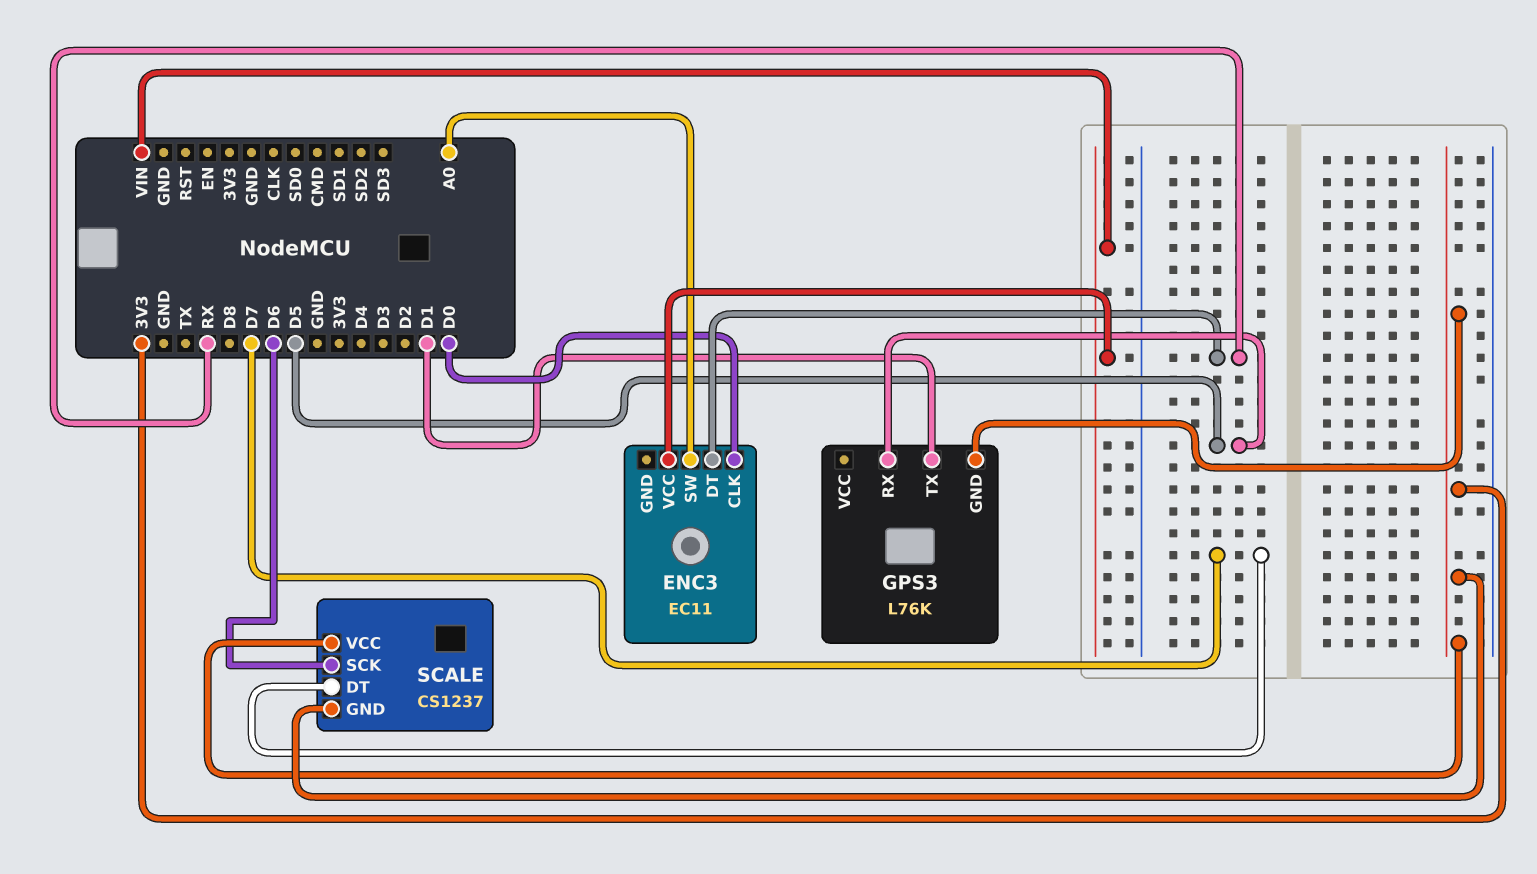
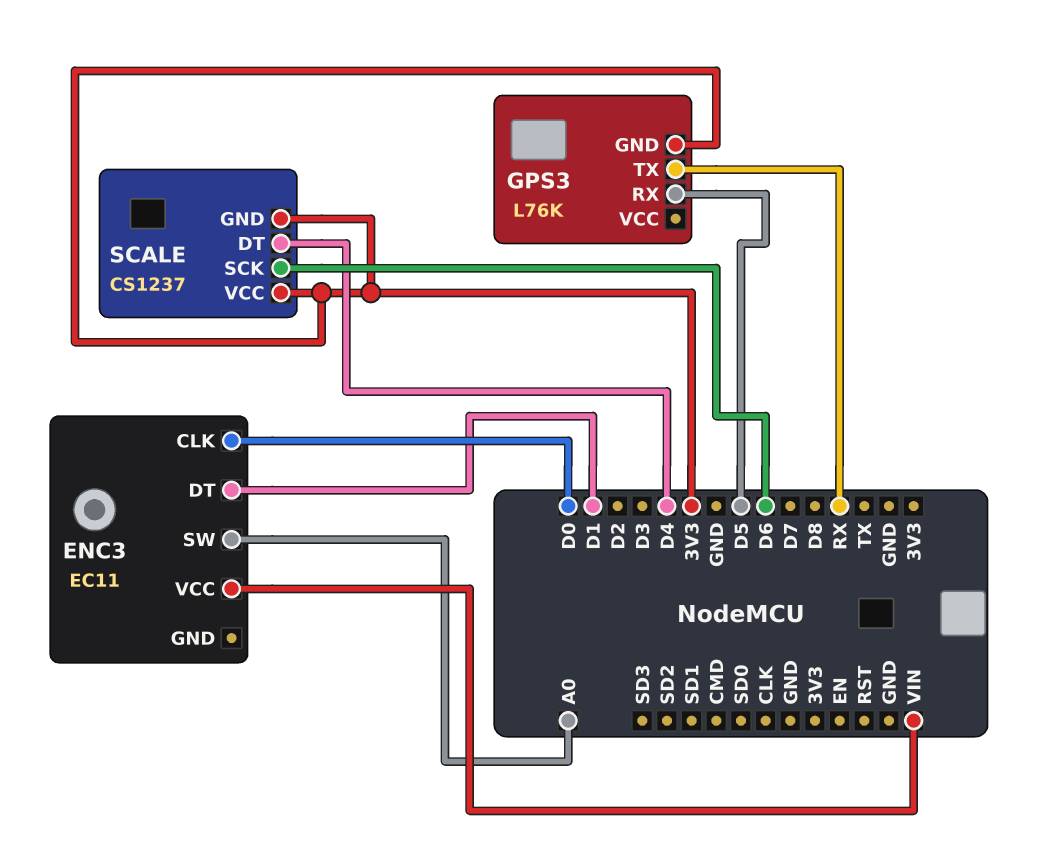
ENC3 pin DT: RX -> D1
GPS3 pin TX: D1 -> RX
SCALE pin DT: D7 -> D4

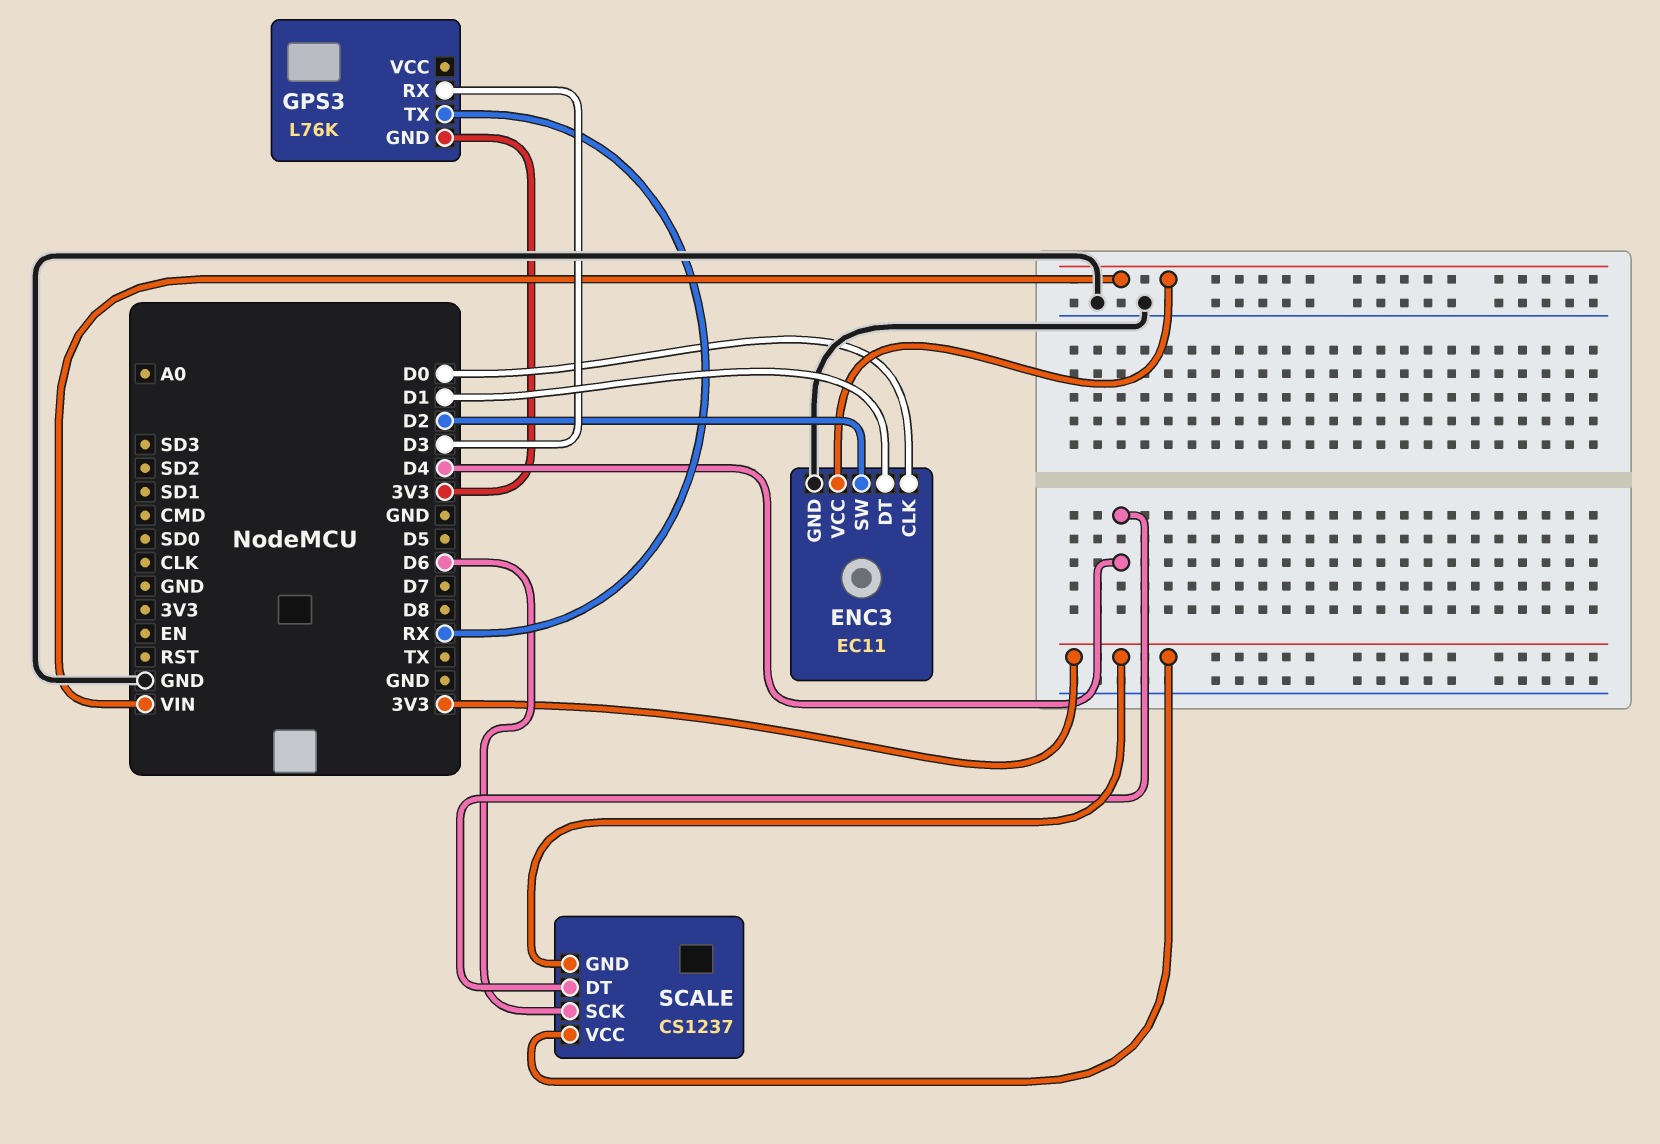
ENC3 pin GND: none -> GND
ENC3 pin SW: A0 -> D2
GPS3 pin RX: D5 -> D3

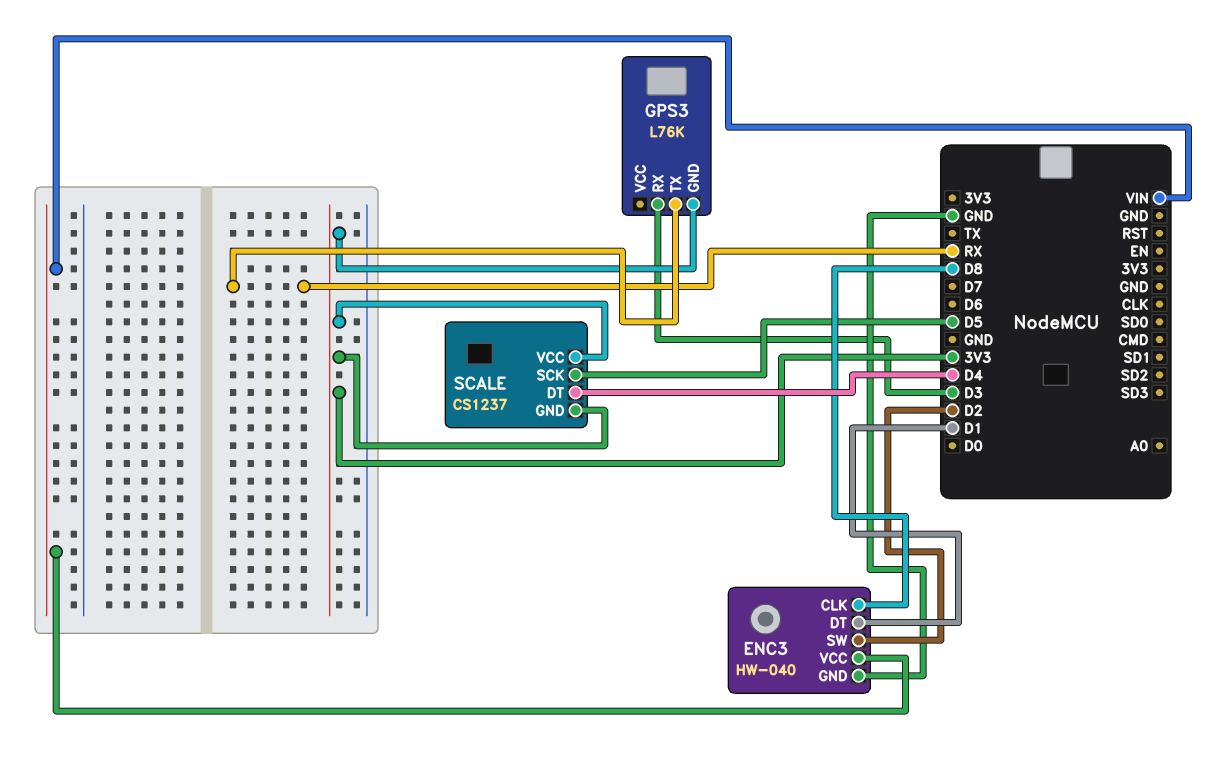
ENC3: EC11 -> HW-040
ENC3 pin CLK: D0 -> D8
SCALE pin SCK: D6 -> D5

